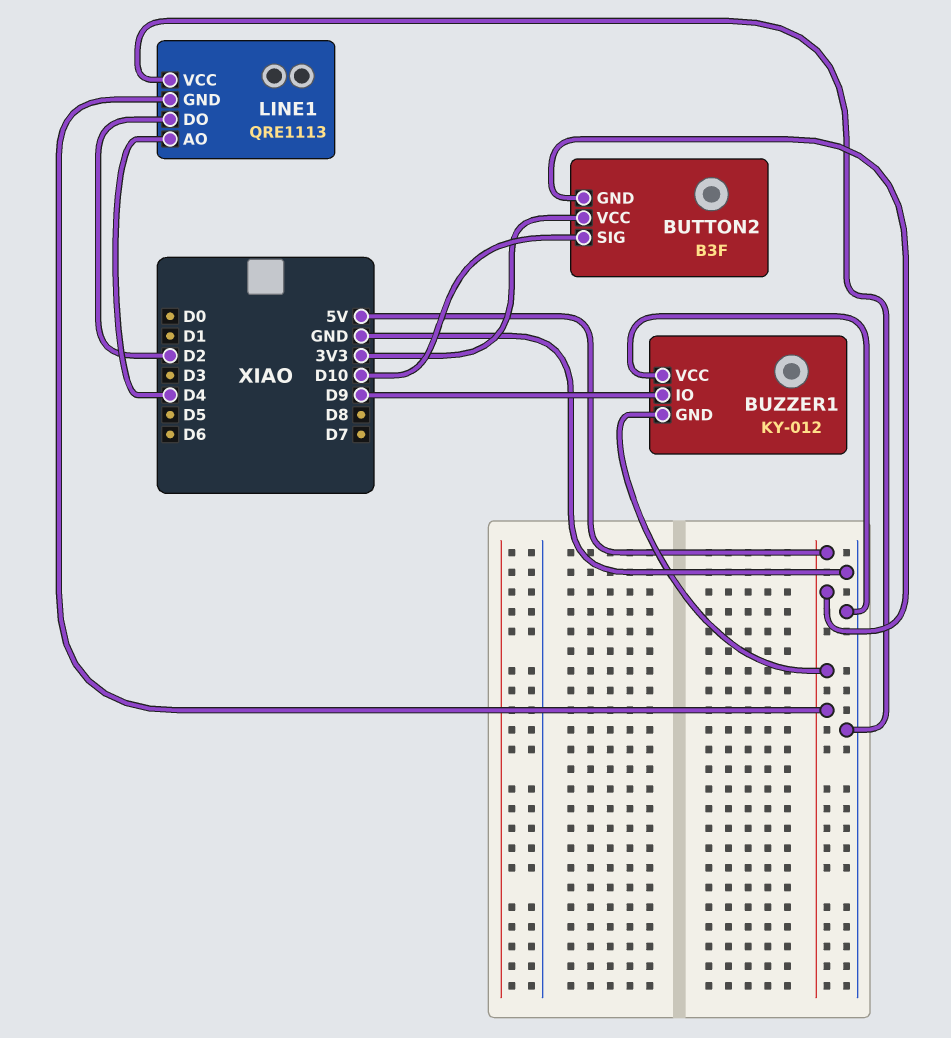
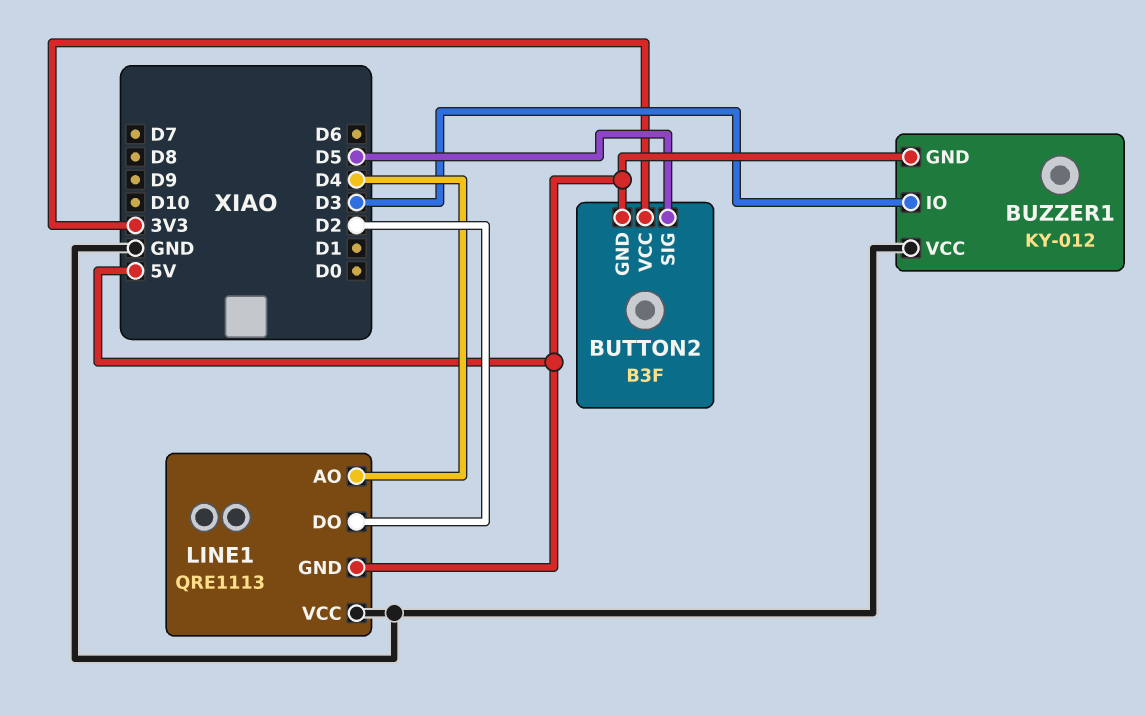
BUTTON2 pin SIG: D10 -> D5
BUZZER1 pin IO: D9 -> D3

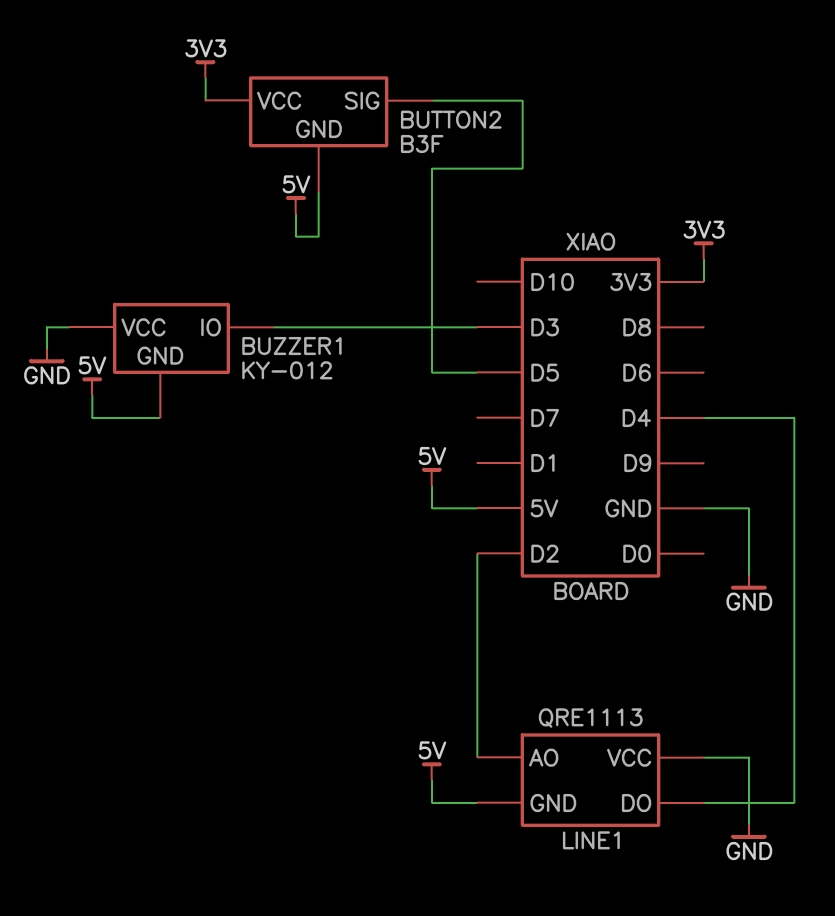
LINE1 pin AO: D4 -> D2
LINE1 pin DO: D2 -> D4

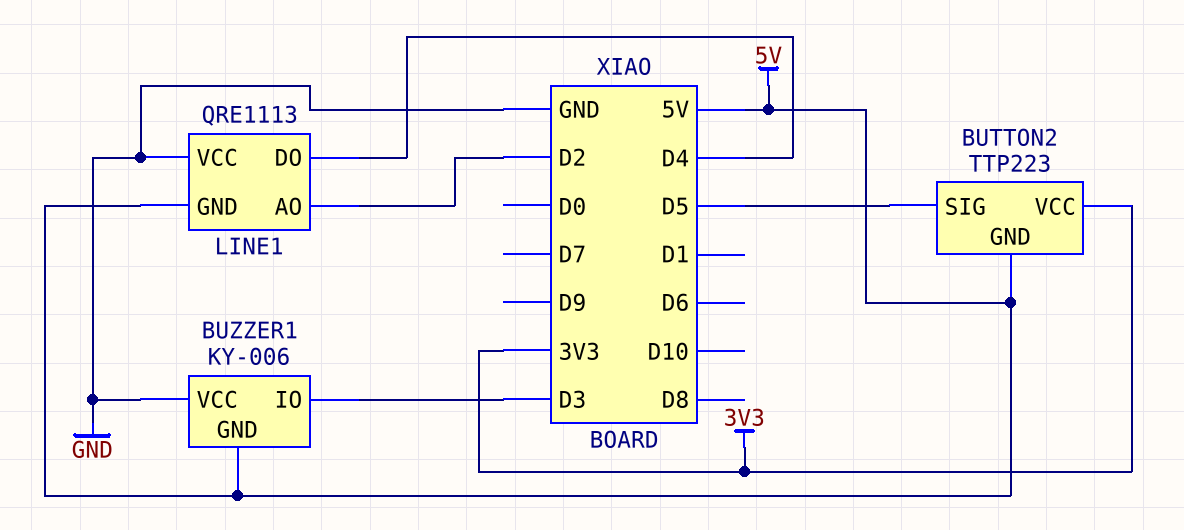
BUTTON2: B3F -> TTP223
BUZZER1: KY-012 -> KY-006

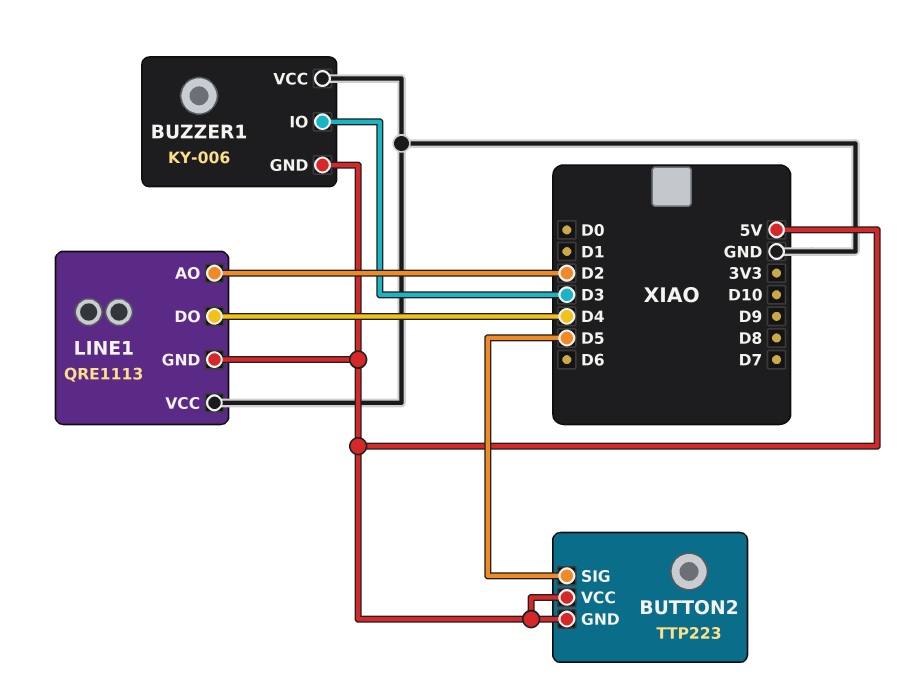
BUTTON2 pin VCC: 3V3 -> 5V

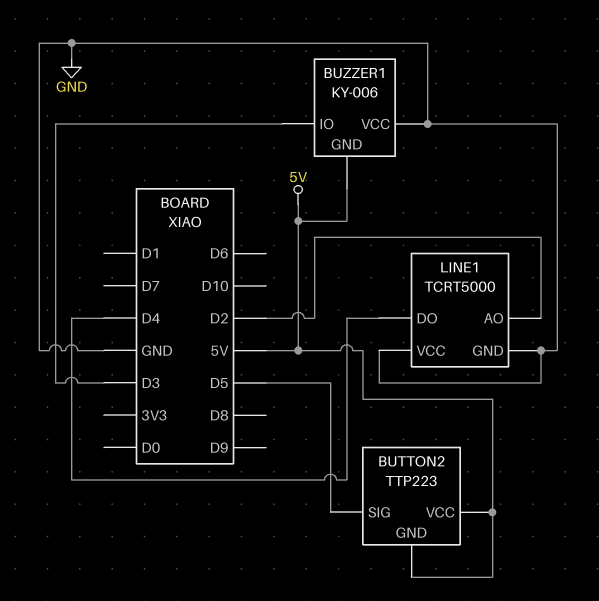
LINE1: QRE1113 -> TCRT5000
LINE1 pin GND: 5V -> GND

